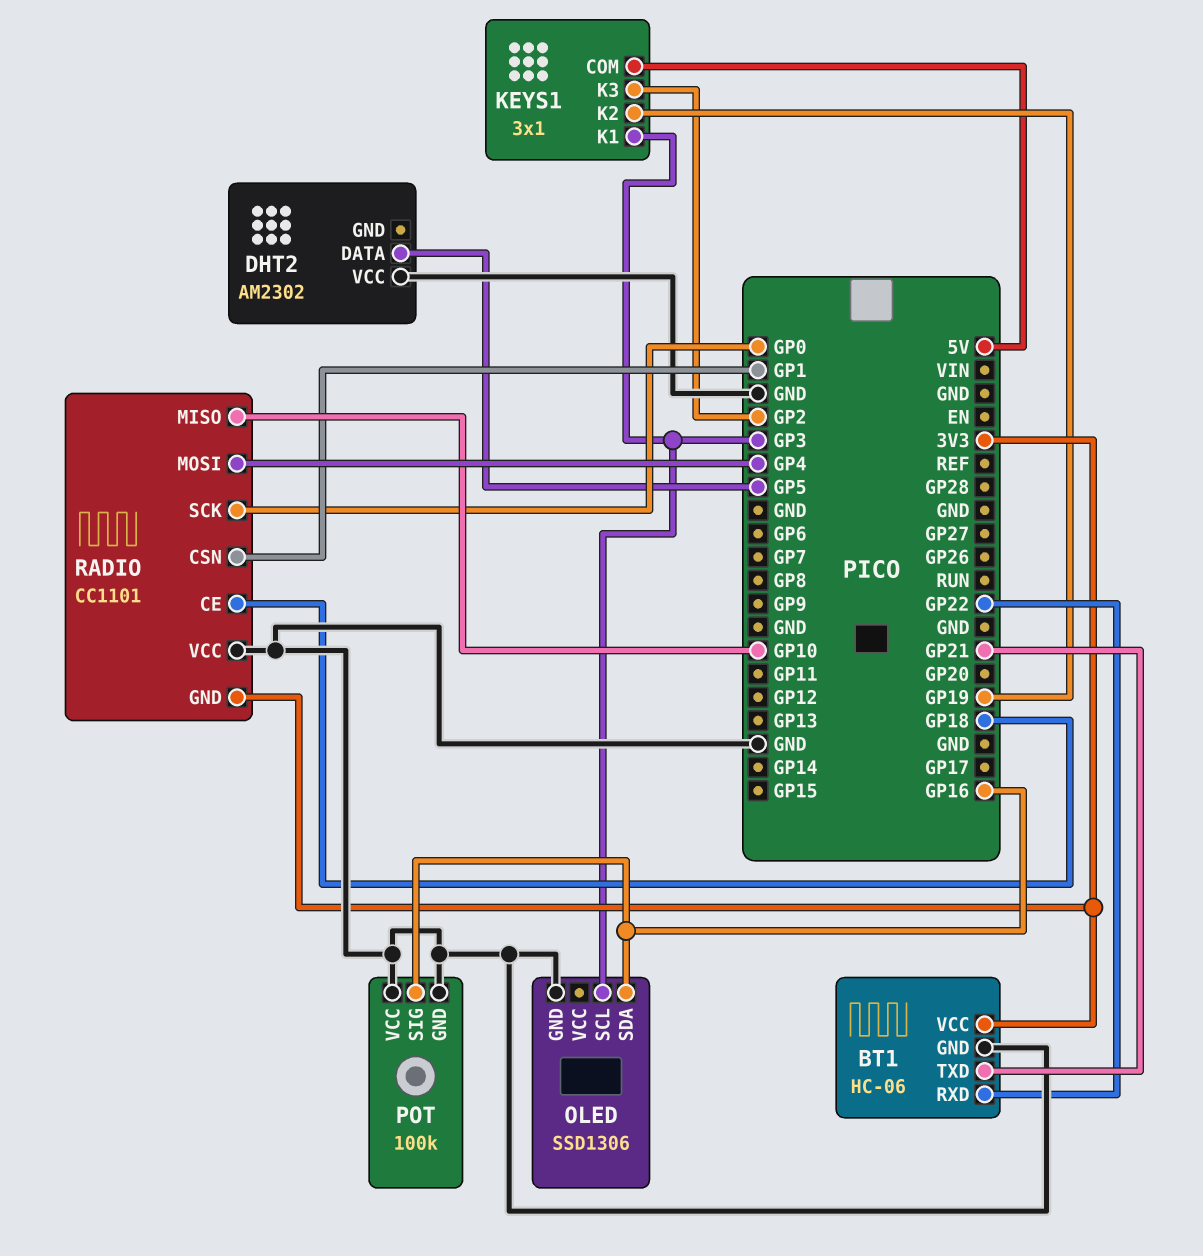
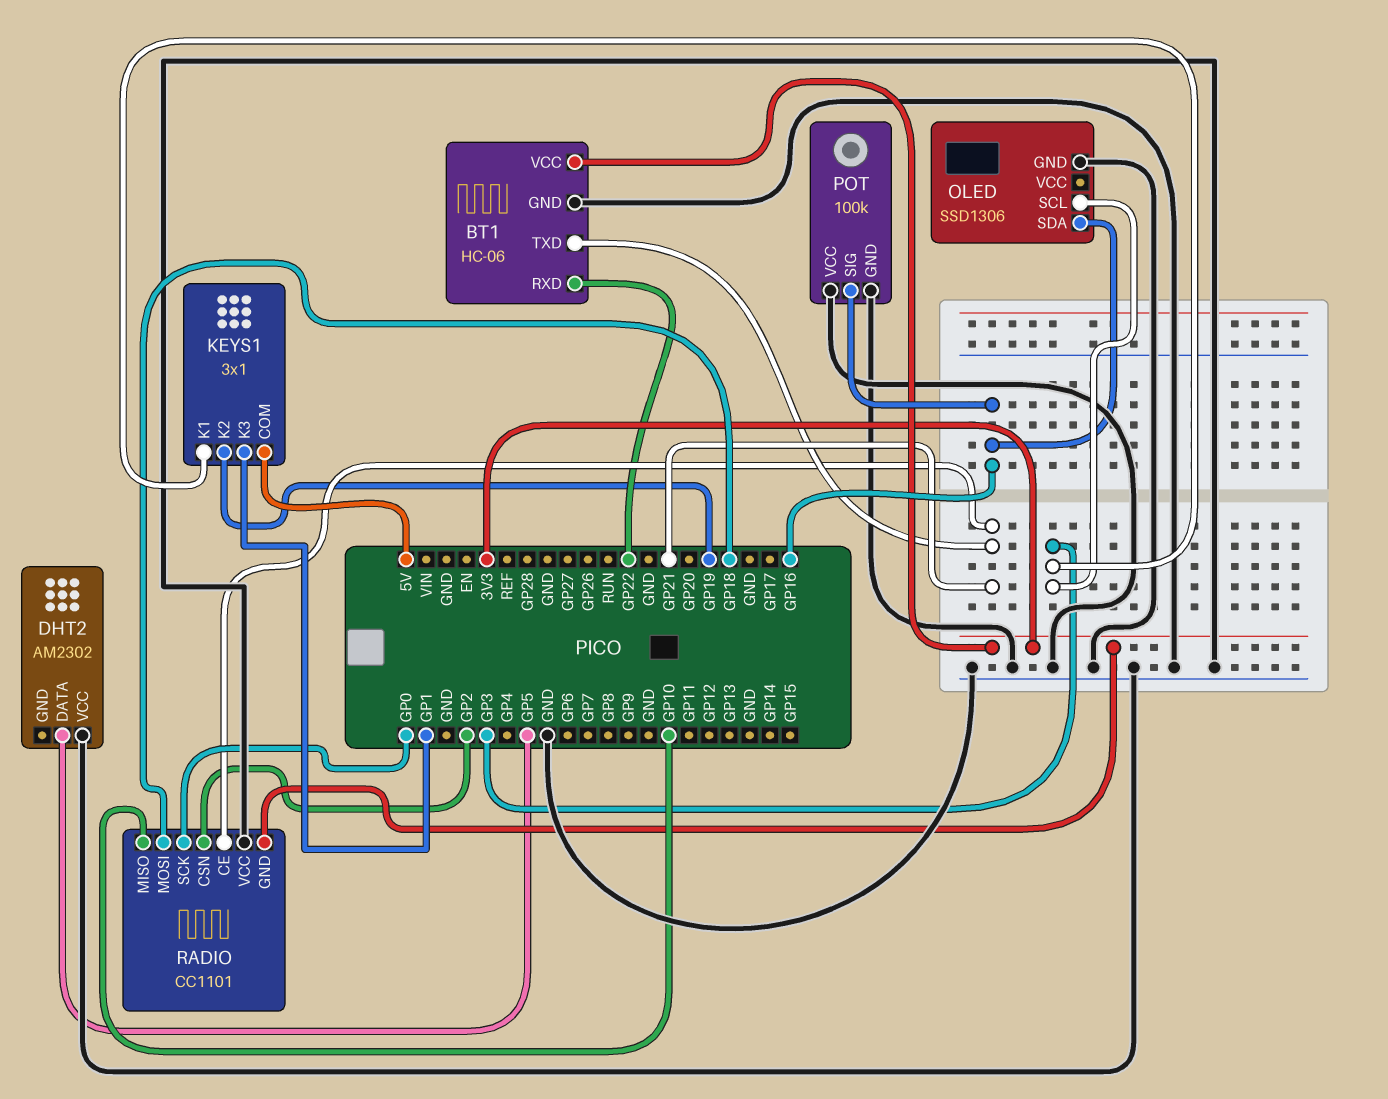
KEYS1 pin K3: GP2 -> GP1
RADIO pin CE: GP18 -> GP21
RADIO pin CSN: GP1 -> GP2
RADIO pin MOSI: GP4 -> GP18

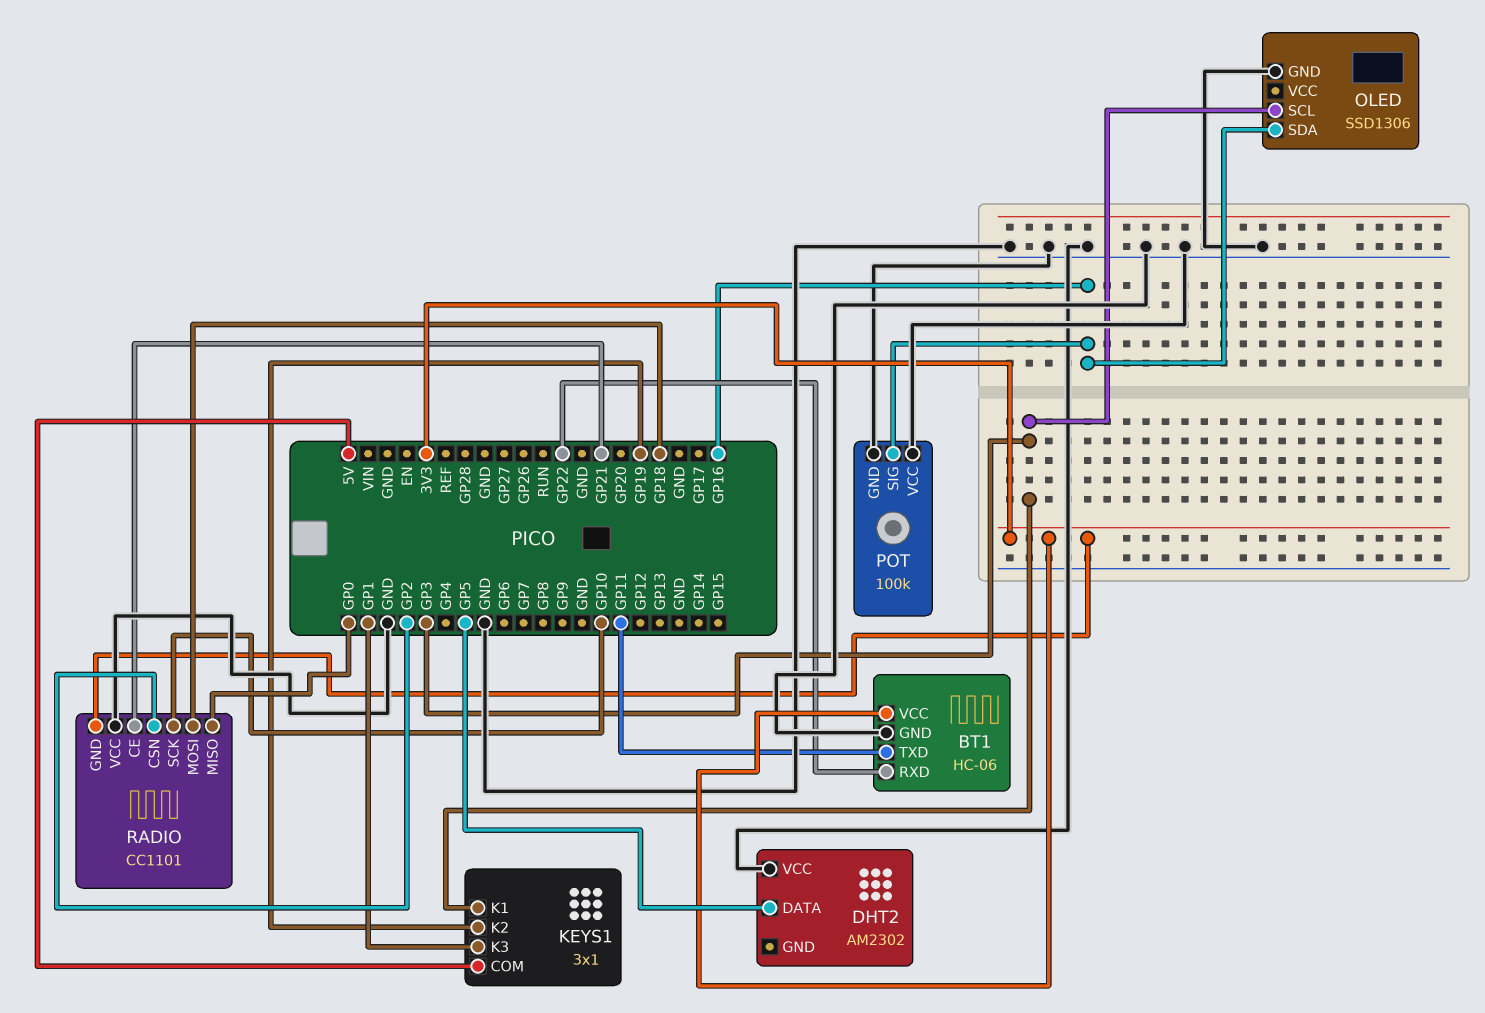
BT1 pin TXD: GP21 -> GP11
RADIO pin MISO: GP10 -> GP0
RADIO pin SCK: GP0 -> GP10

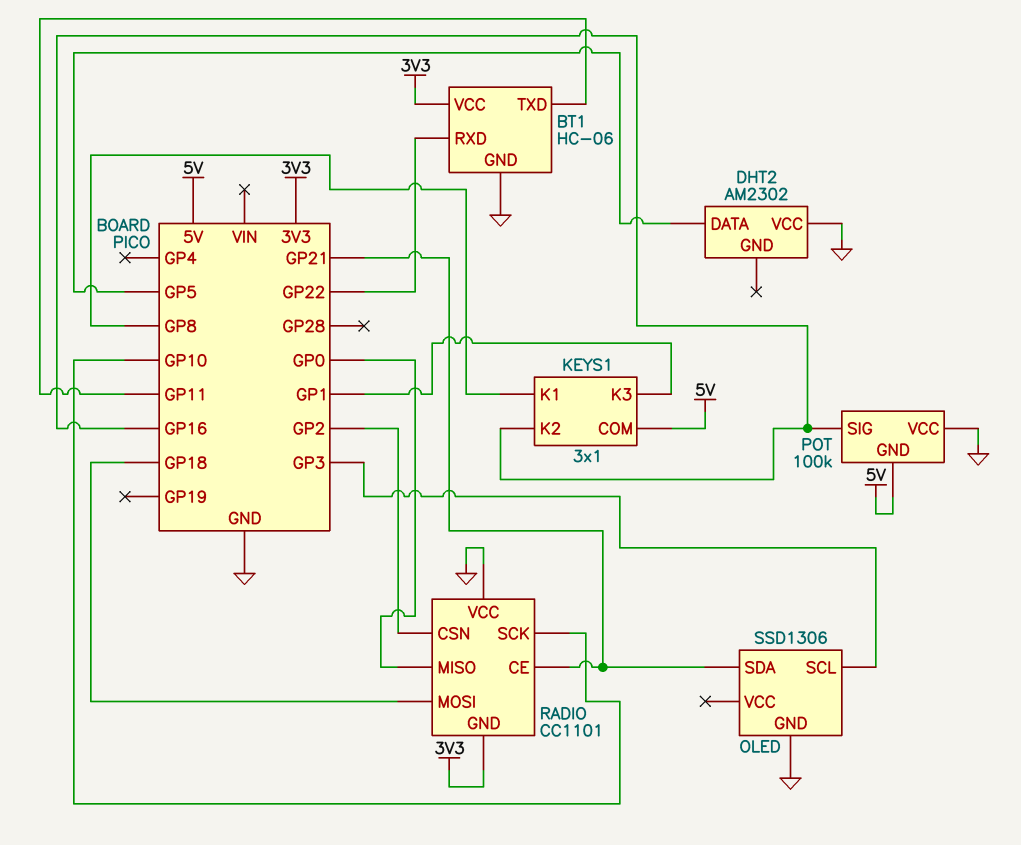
KEYS1 pin K1: GP3 -> GP8
KEYS1 pin K2: GP19 -> GP16
OLED pin SDA: GP16 -> GP21
POT pin GND: GND -> 5V

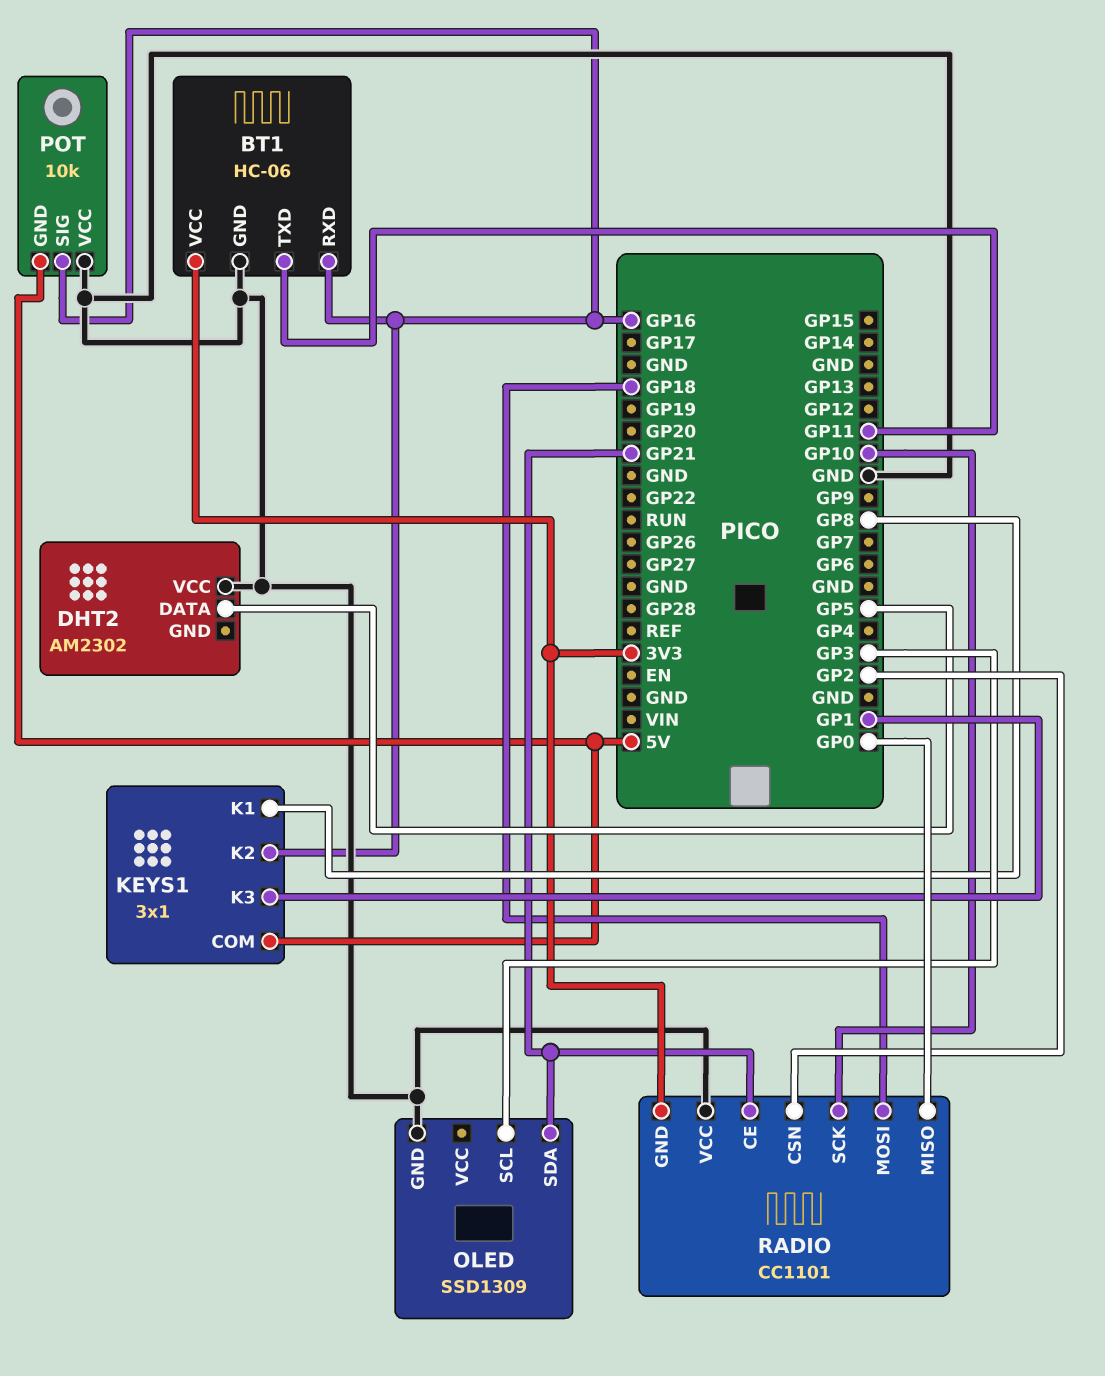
BT1 pin RXD: GP22 -> GP16
OLED: SSD1306 -> SSD1309
POT: 100k -> 10k

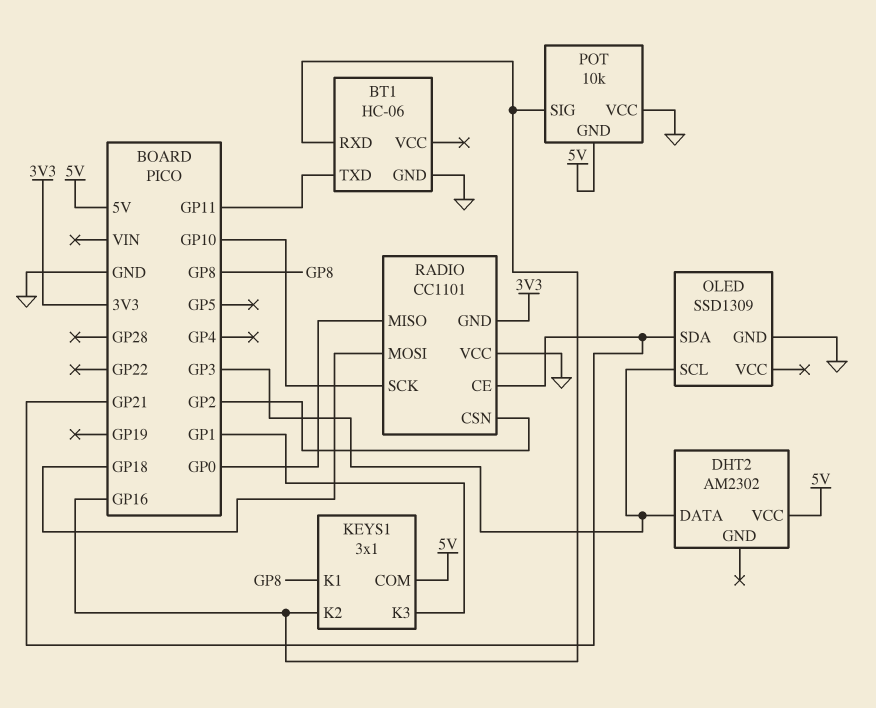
BT1 pin VCC: 3V3 -> none
DHT2 pin DATA: GP5 -> GP3
DHT2 pin VCC: GND -> 5V

